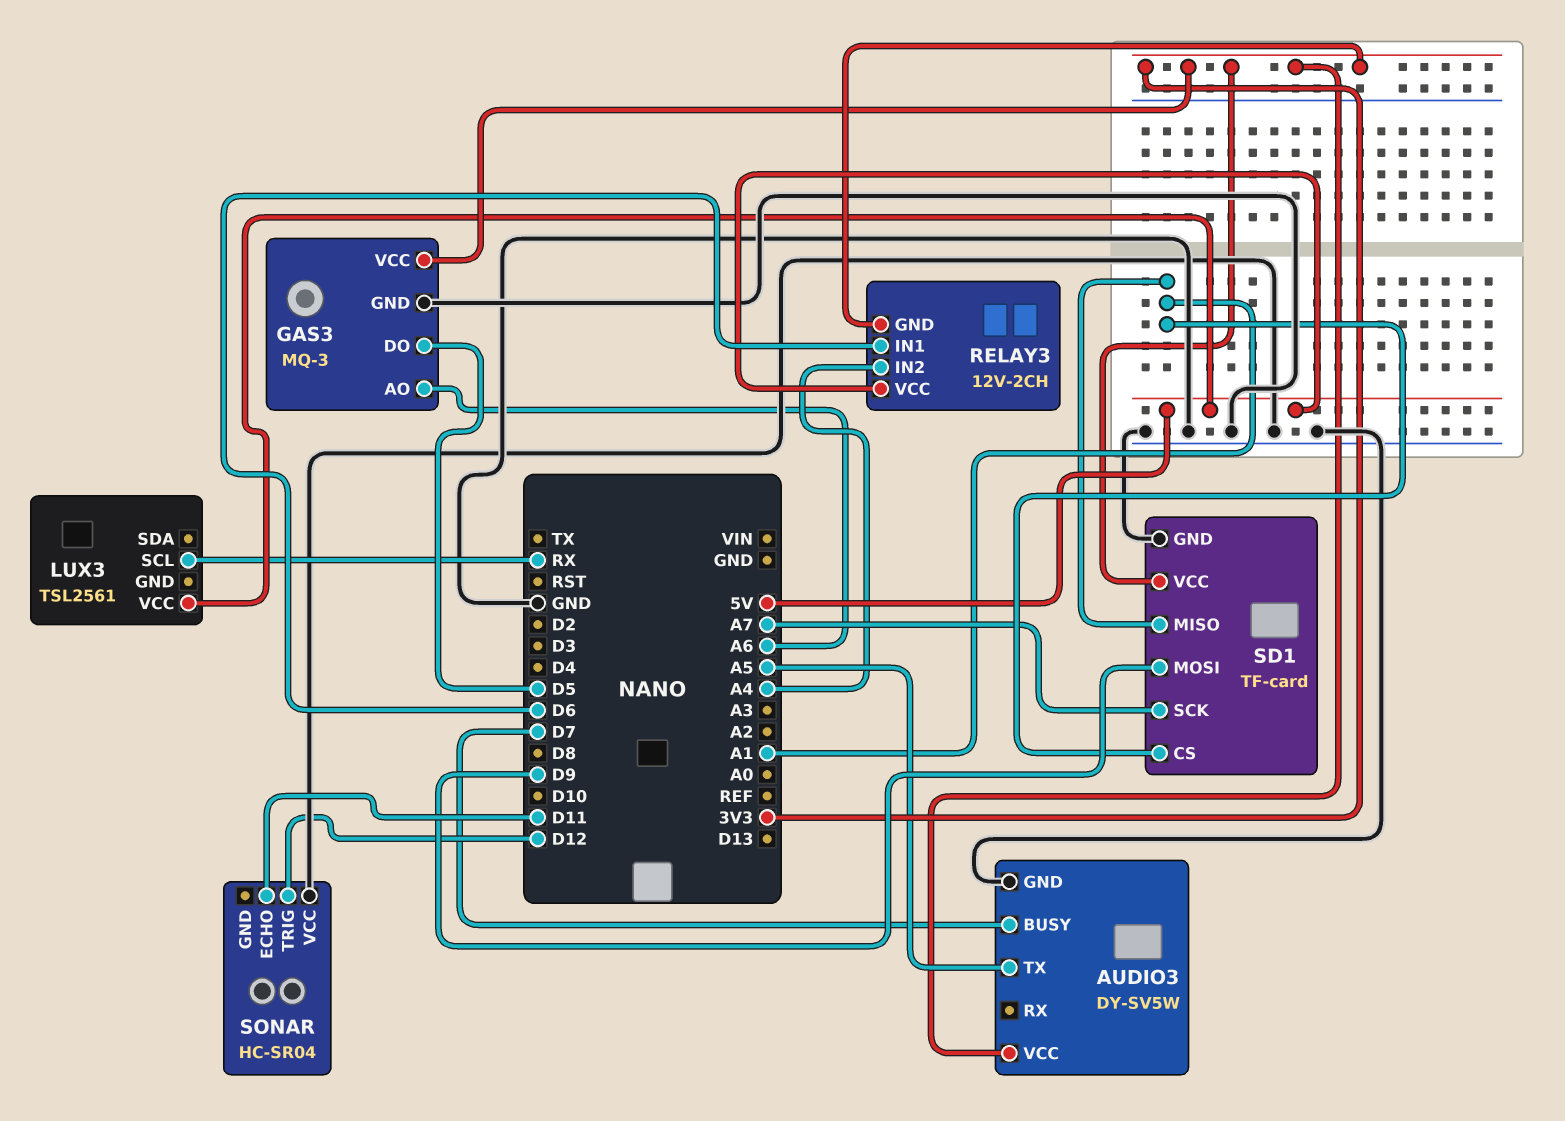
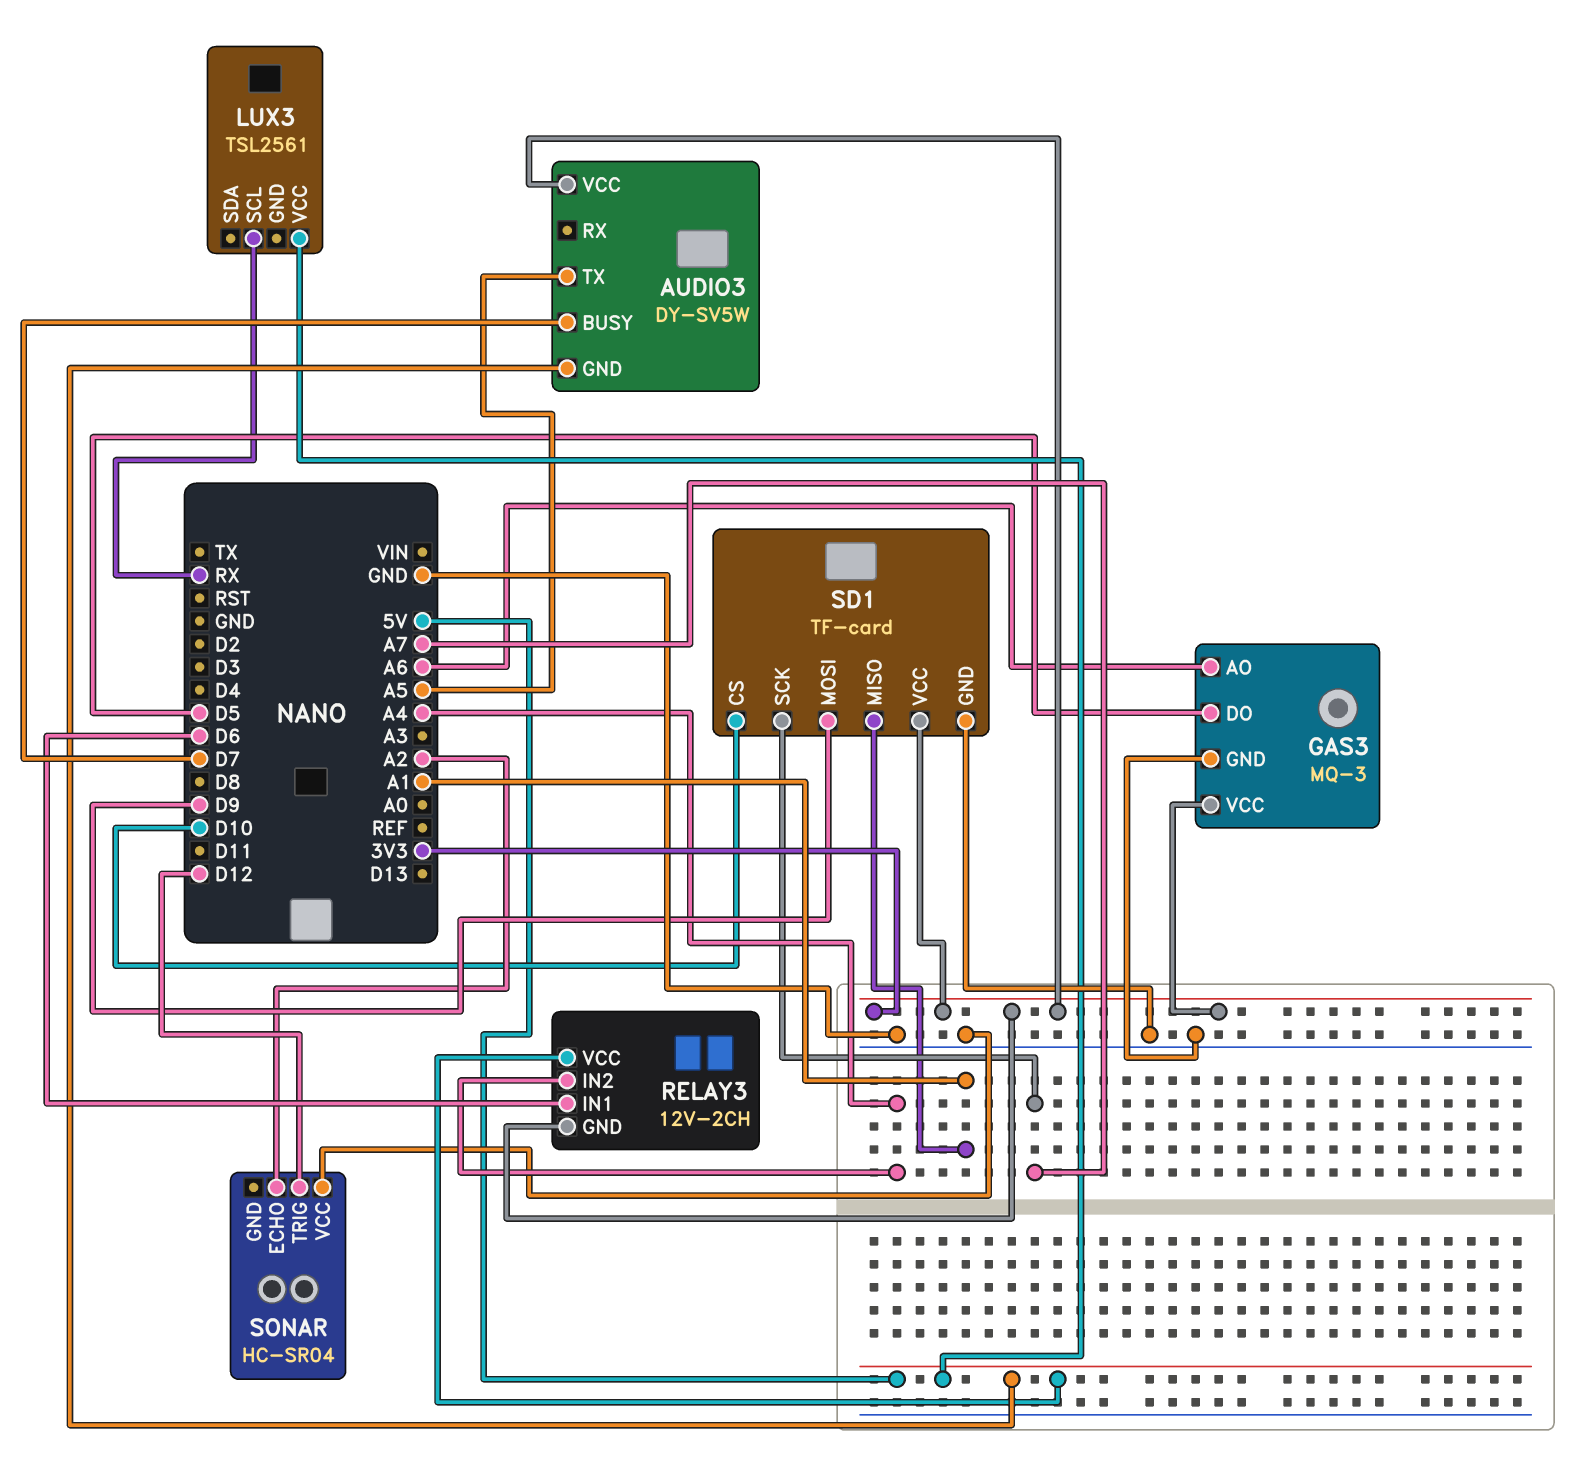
AUDIO3 pin GND: GND -> 5V
SD1 pin CS: A1 -> D10
SONAR pin ECHO: D11 -> A2

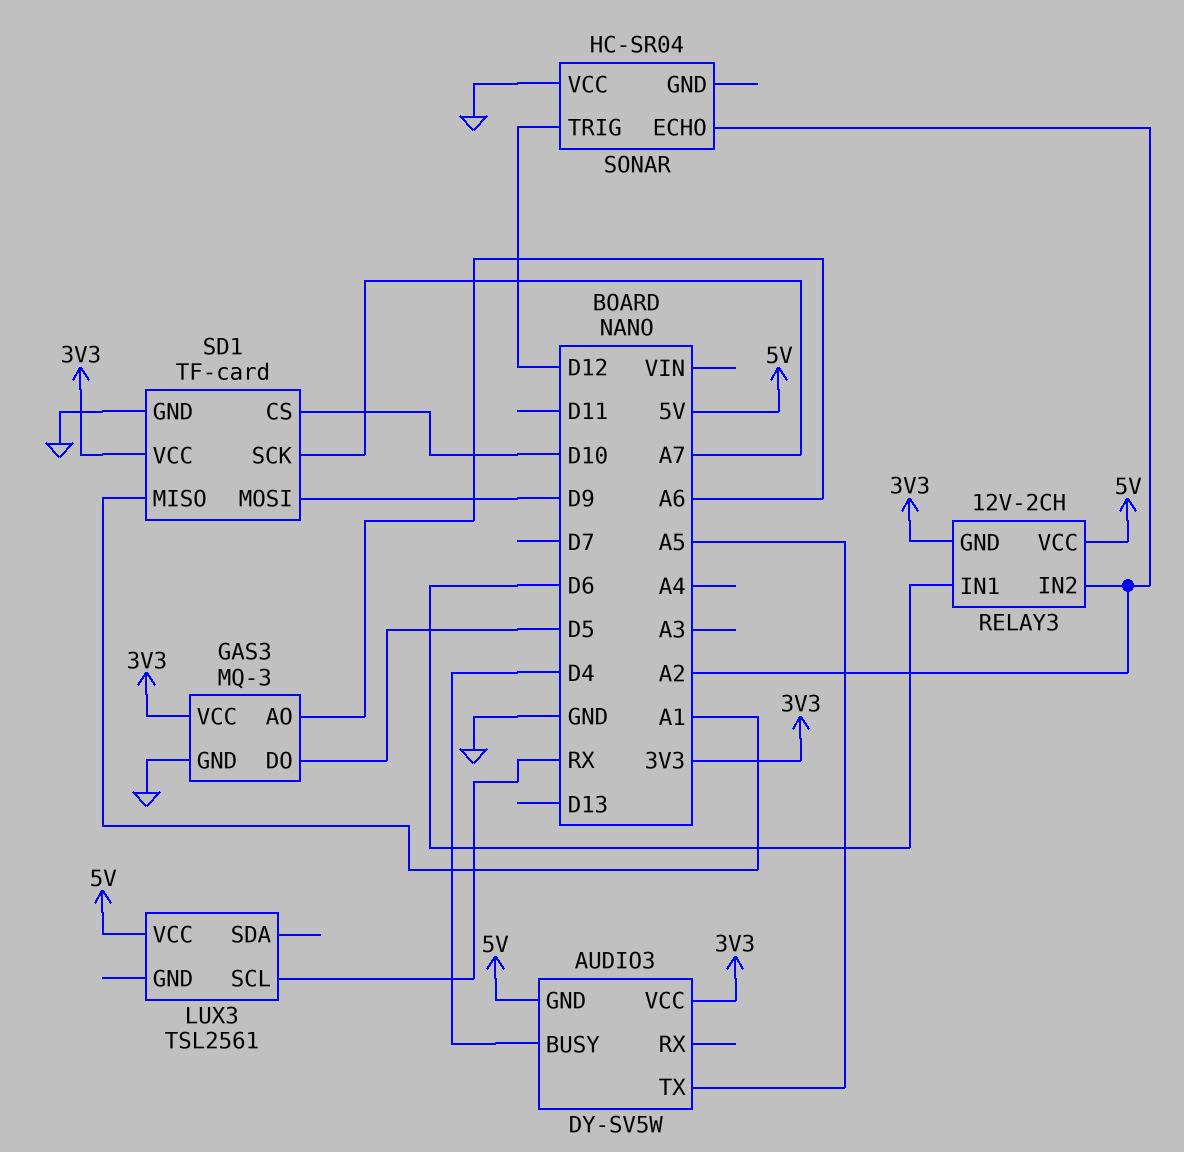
AUDIO3 pin BUSY: D7 -> D4
RELAY3 pin IN2: A4 -> A2

